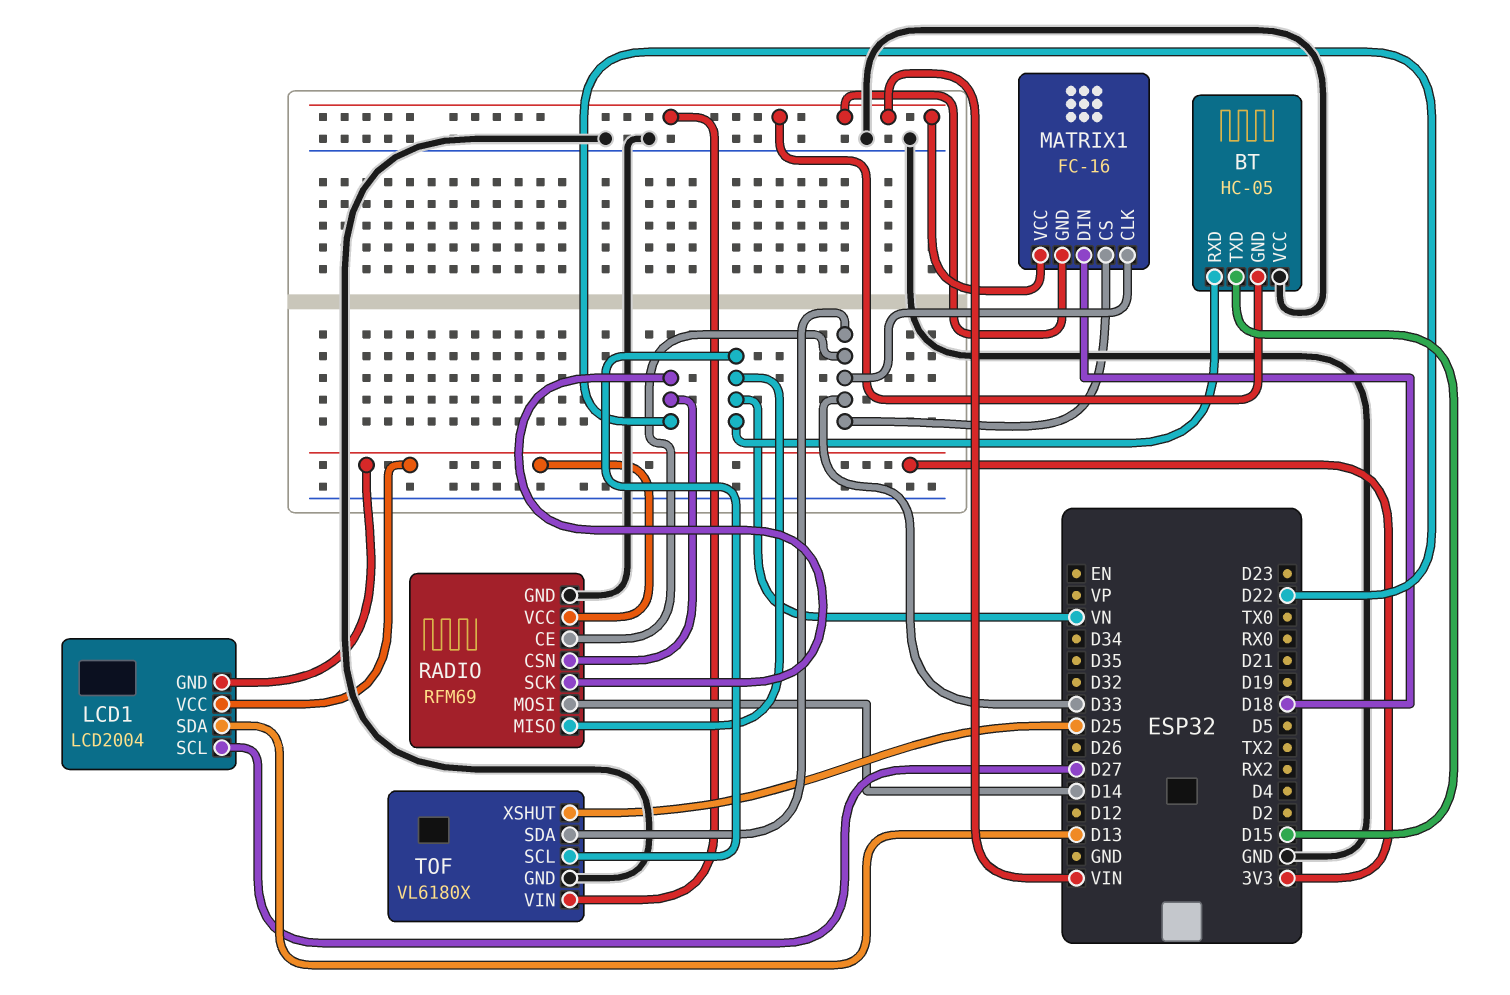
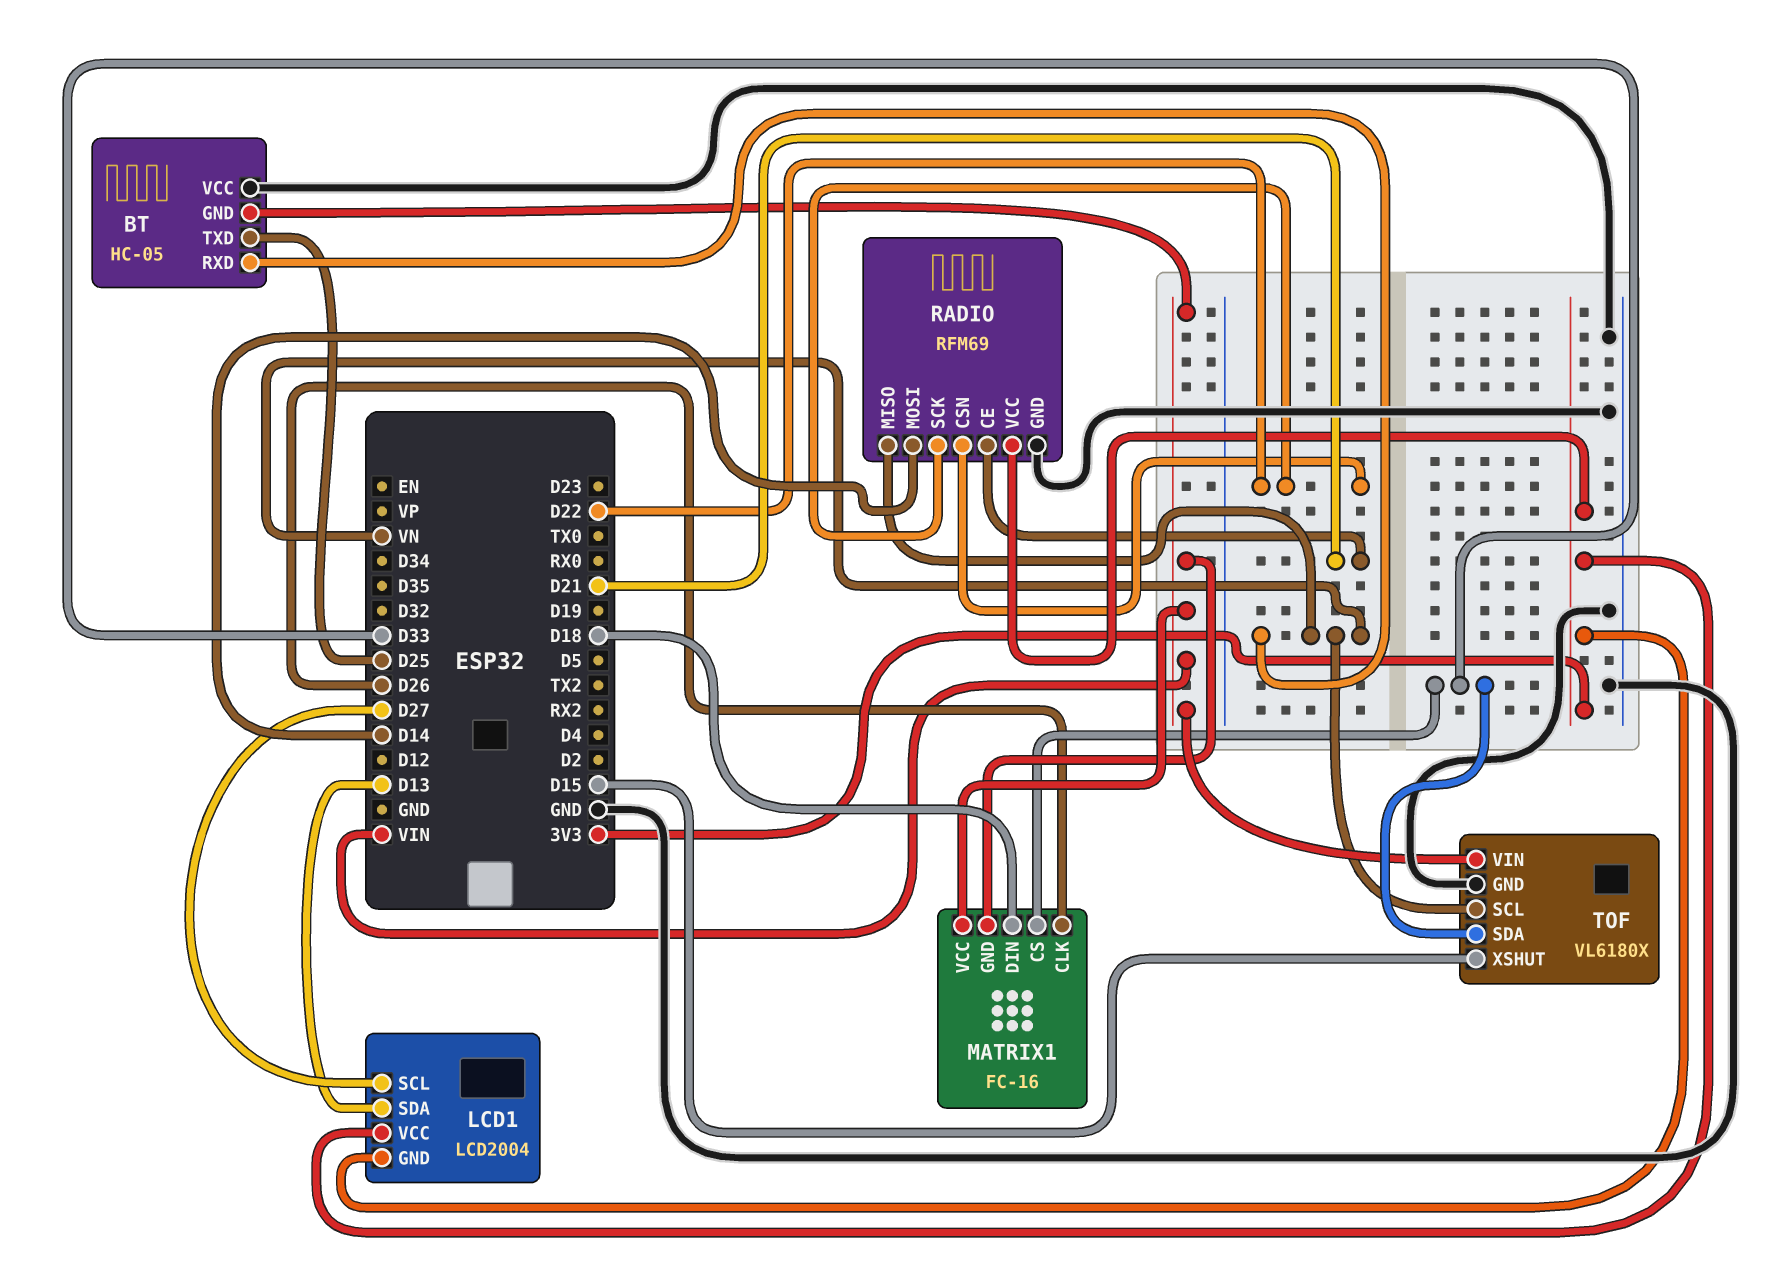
BT pin TXD: D15 -> D25
MATRIX1 pin CLK: D33 -> D26
RADIO pin CE: D33 -> D21
TOF pin XSHUT: D25 -> D15

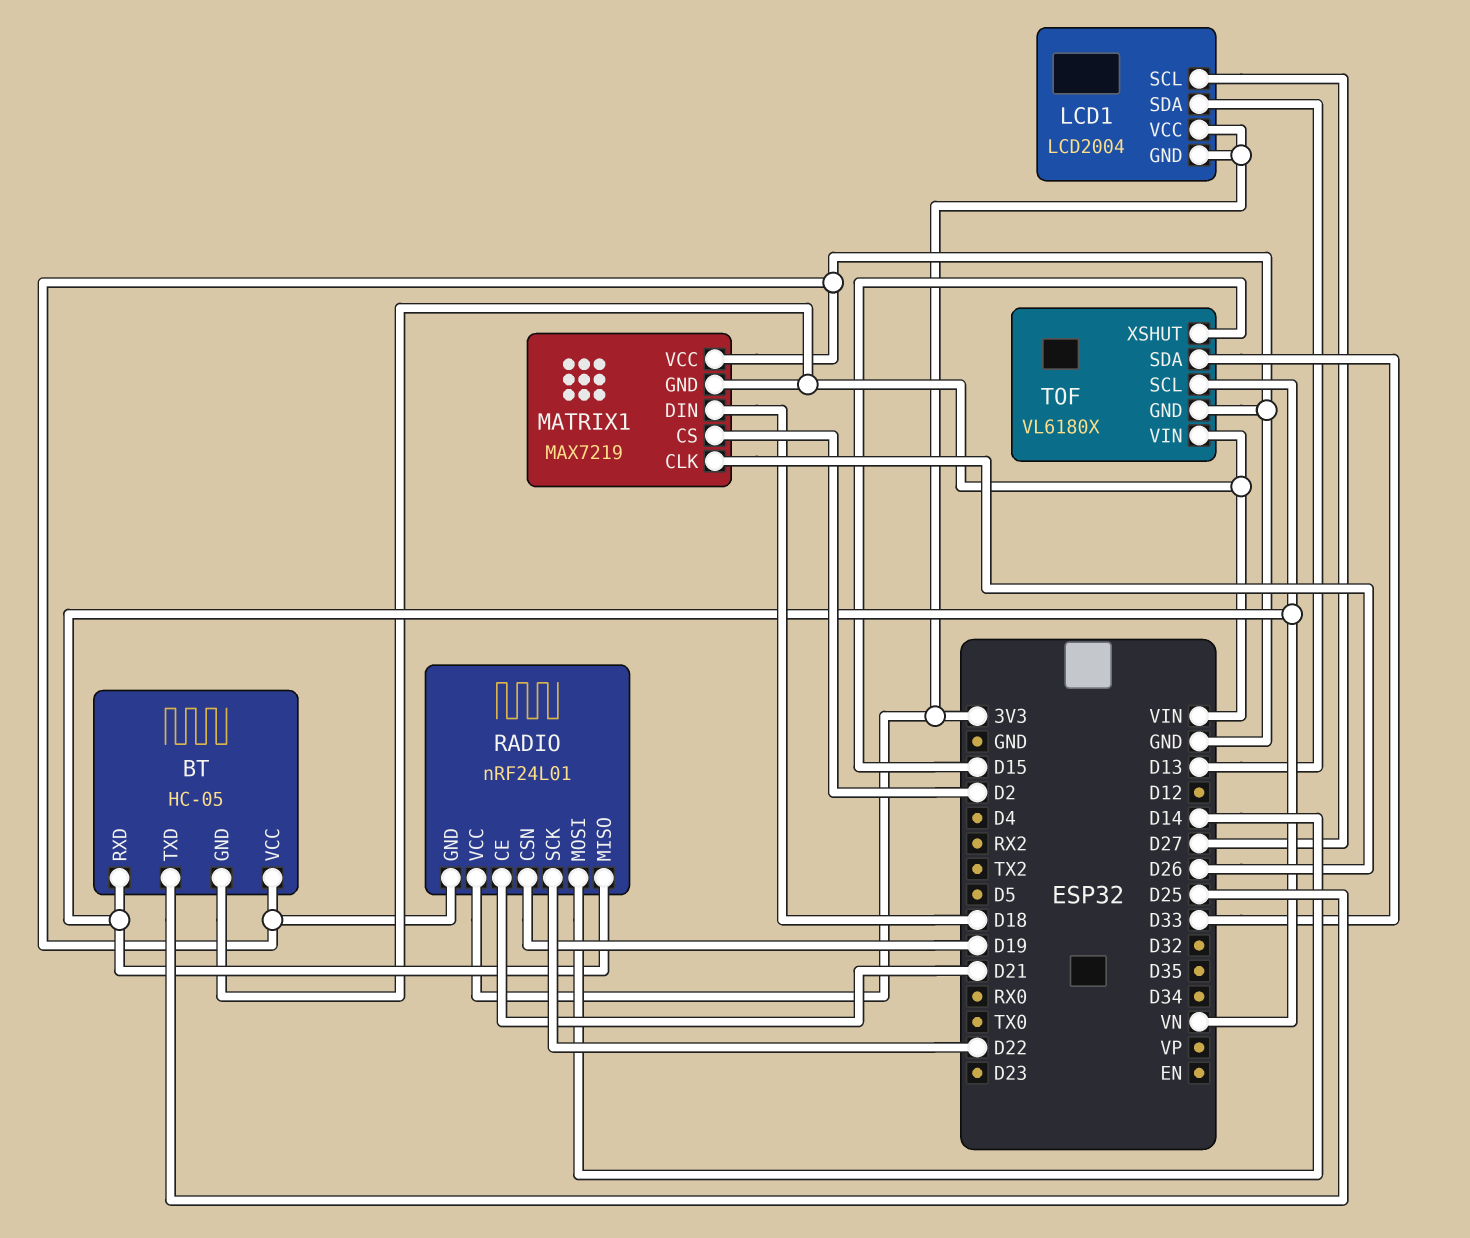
MATRIX1: FC-16 -> MAX7219
MATRIX1 pin CS: D33 -> D2
MATRIX1 pin VCC: VIN -> GND
RADIO: RFM69 -> nRF24L01
RADIO pin CSN: D22 -> D19

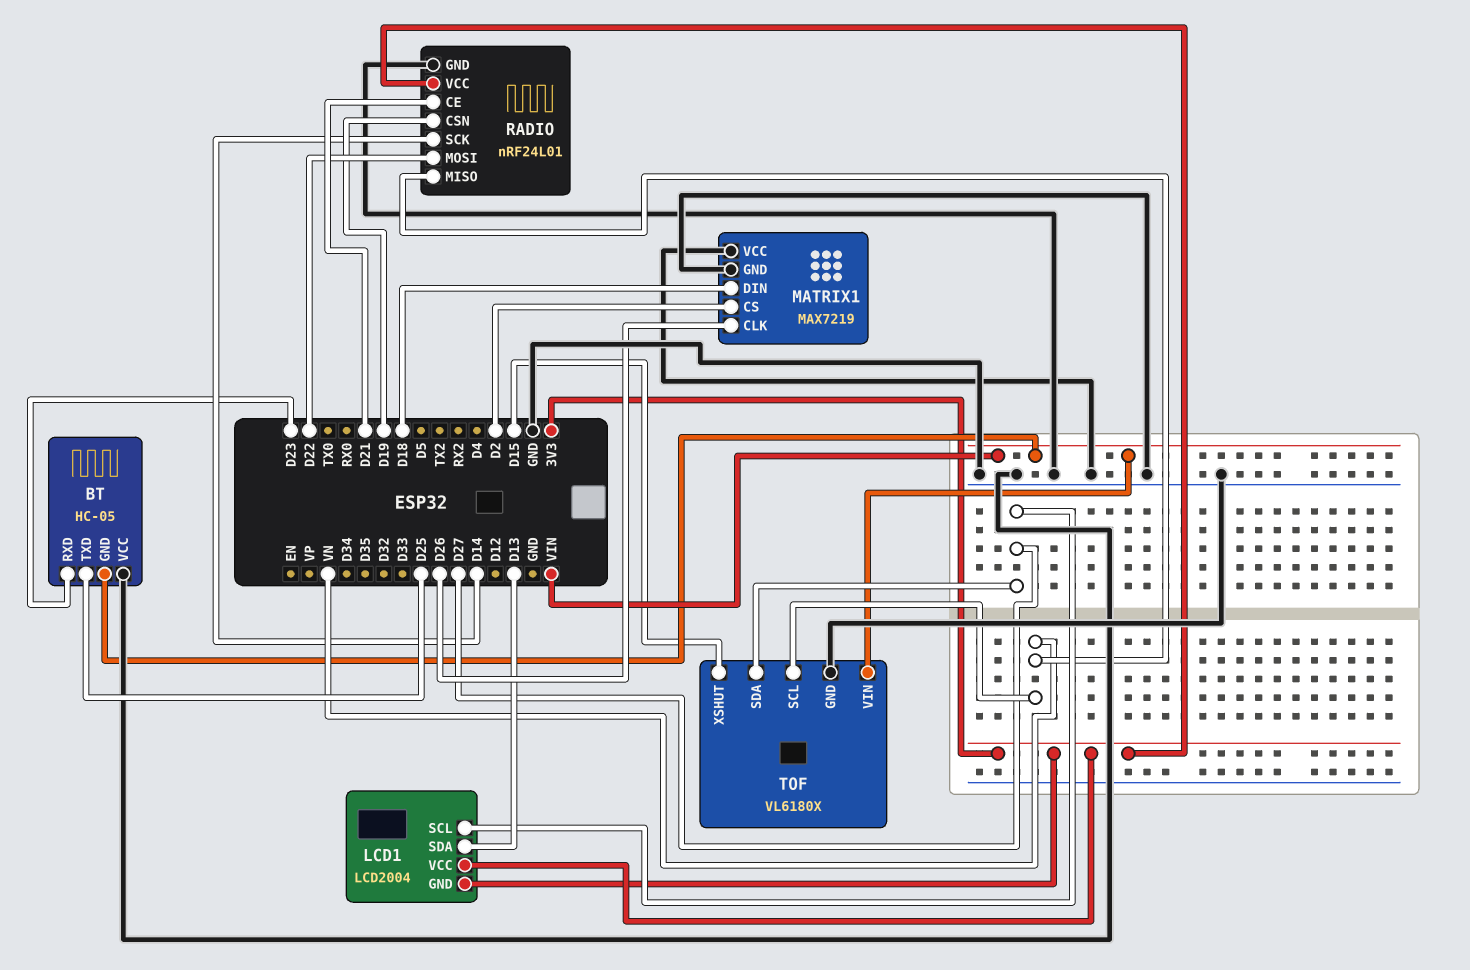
BT pin RXD: VN -> D23
MATRIX1 pin GND: VIN -> GND
RADIO pin MOSI: D14 -> D22
RADIO pin SCK: D22 -> D14
TOF pin SDA: D33 -> D27

